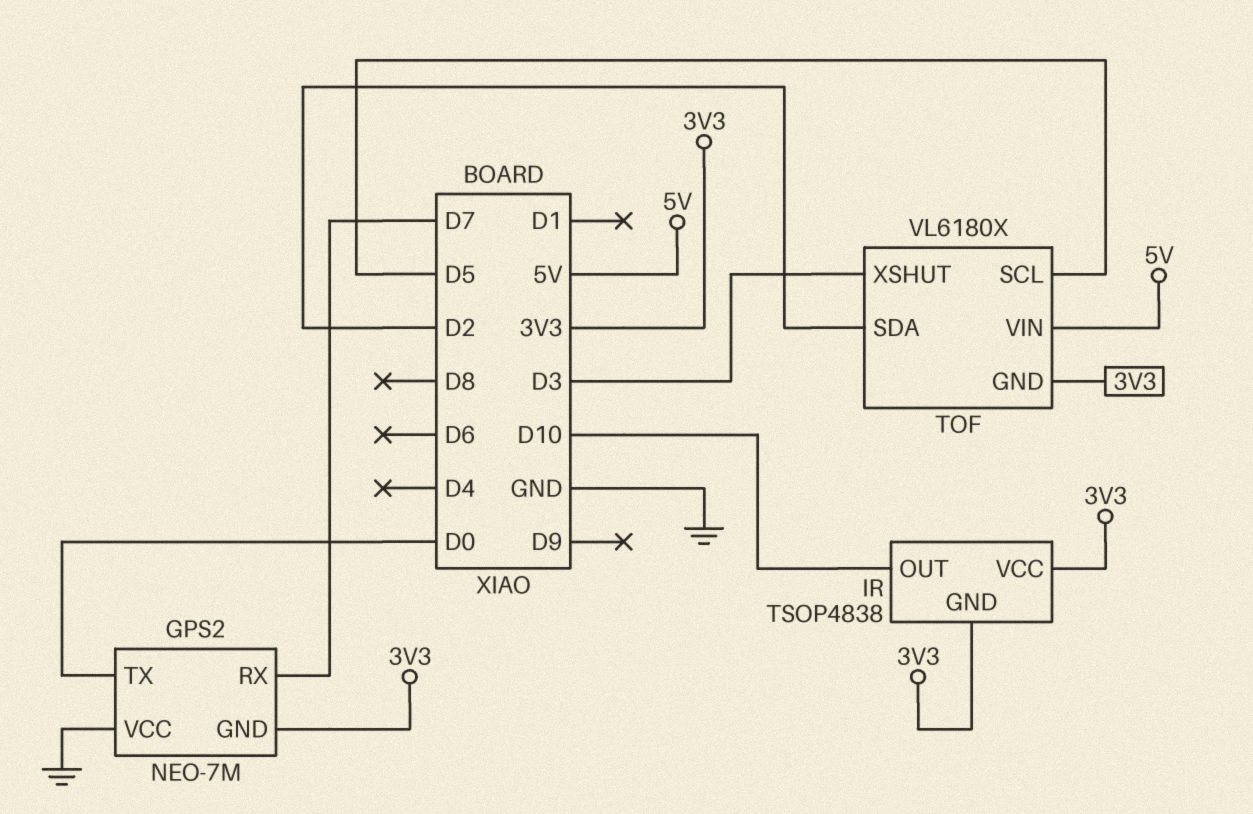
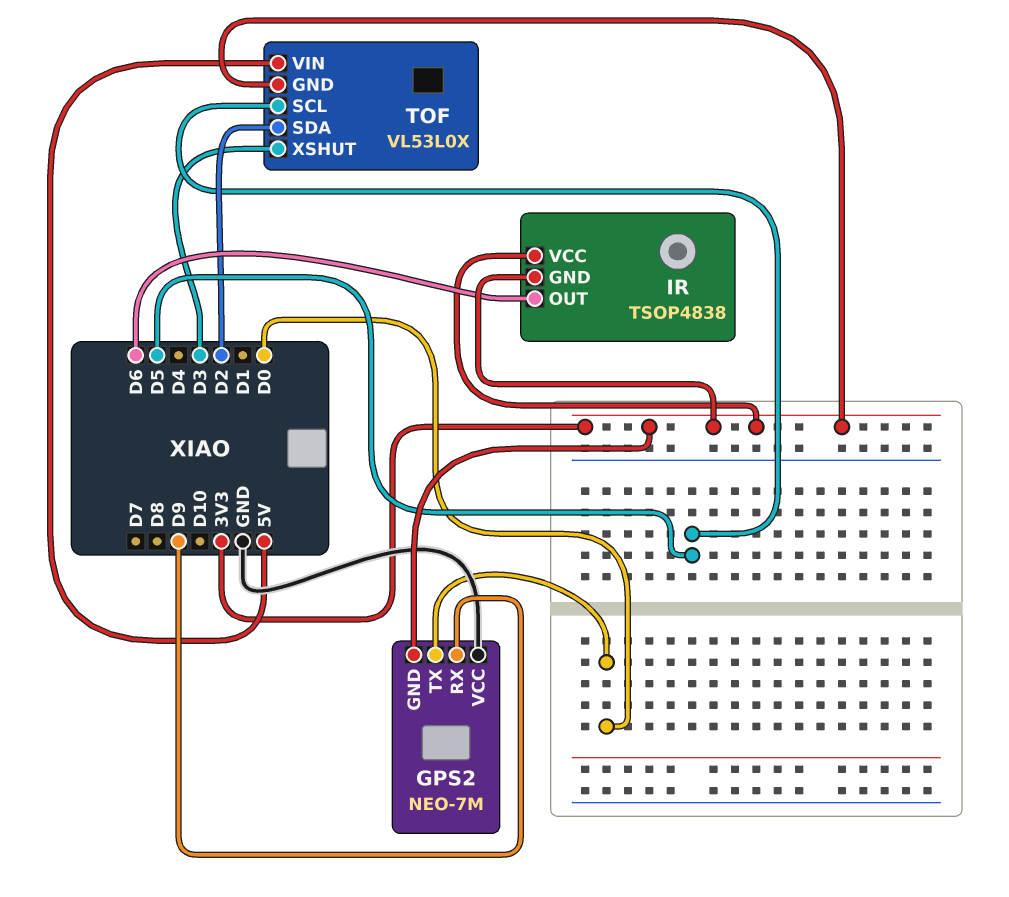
GPS2 pin RX: D7 -> D9
IR pin OUT: D10 -> D6
TOF: VL6180X -> VL53L0X

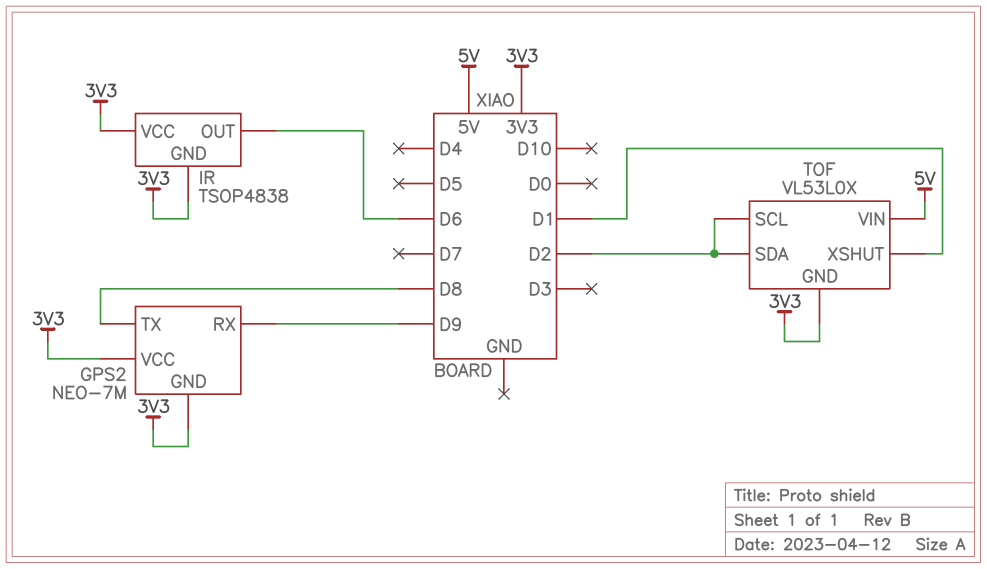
GPS2 pin TX: D0 -> D8
GPS2 pin VCC: GND -> 3V3
TOF pin SCL: D5 -> D2
TOF pin XSHUT: D3 -> D1

